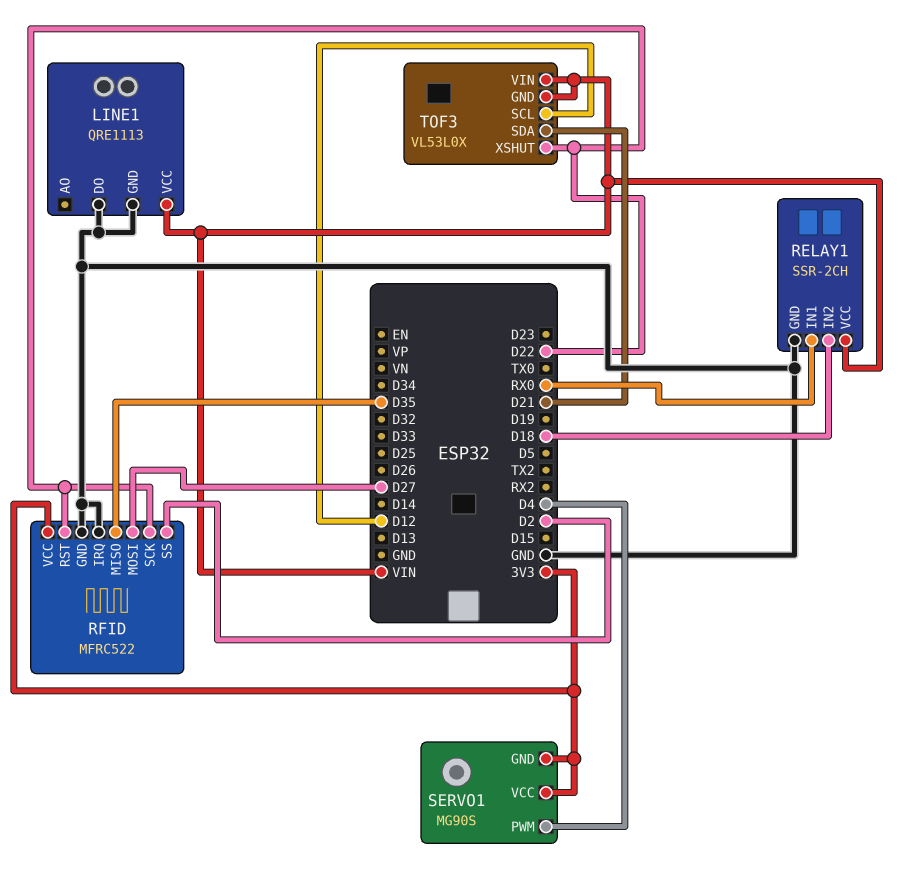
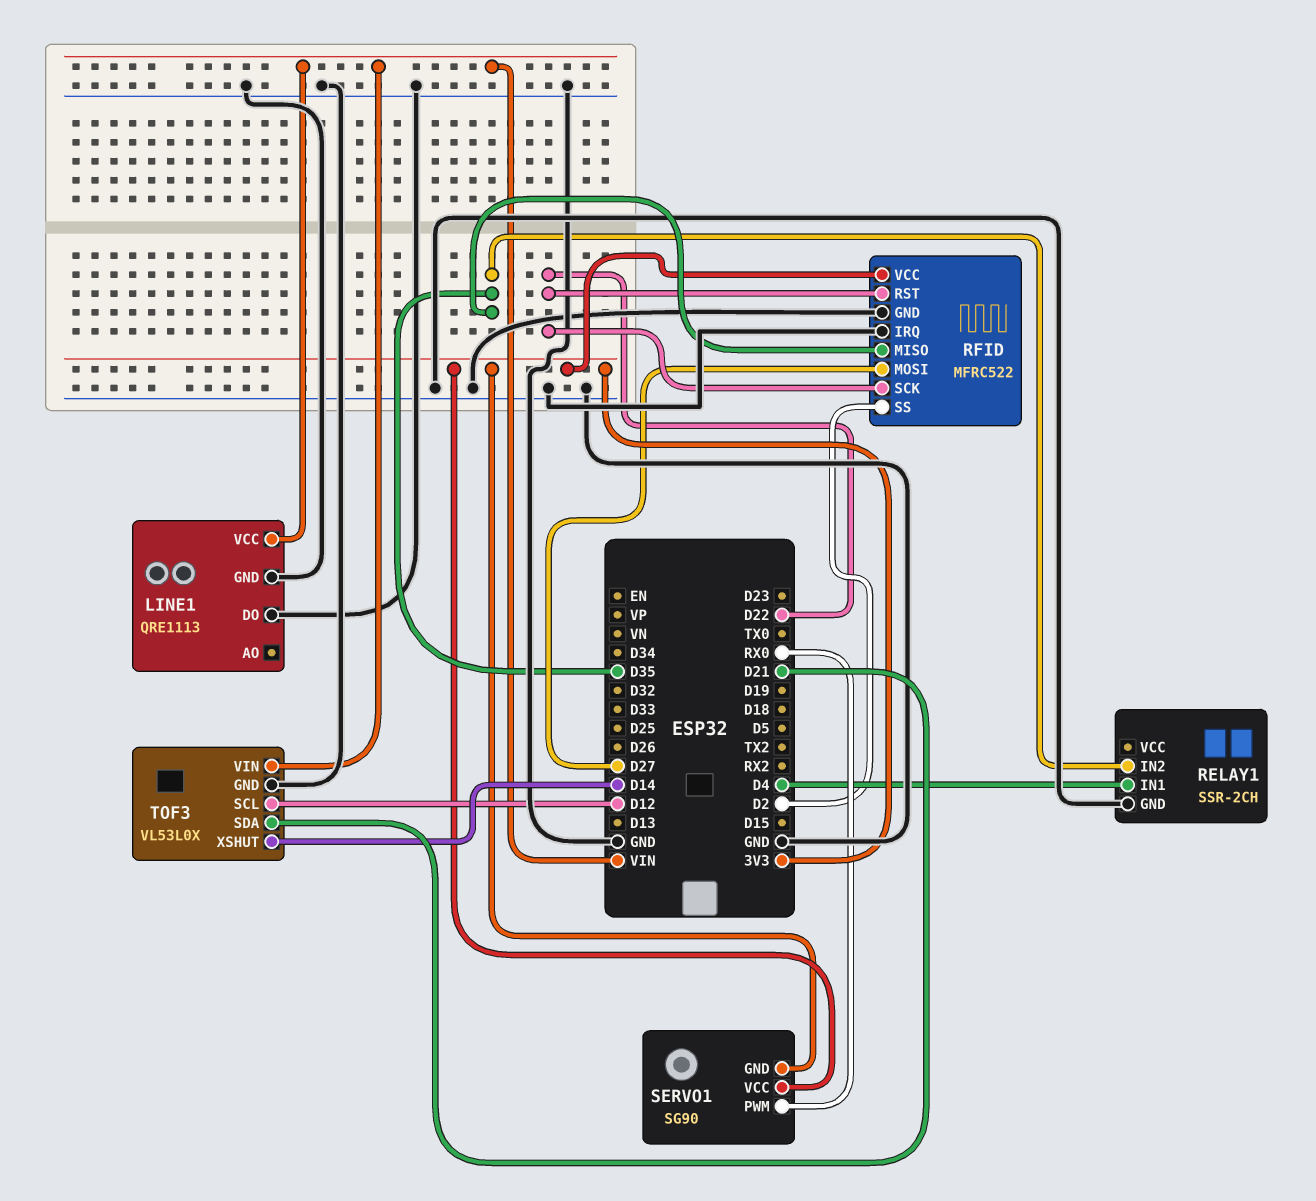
RELAY1 pin IN1: RX0 -> D4
RELAY1 pin IN2: D18 -> D35
RELAY1 pin VCC: VIN -> none
SERVO1: MG90S -> SG90
SERVO1 pin PWM: D4 -> RX0
TOF3 pin GND: VIN -> GND
TOF3 pin XSHUT: D22 -> D14

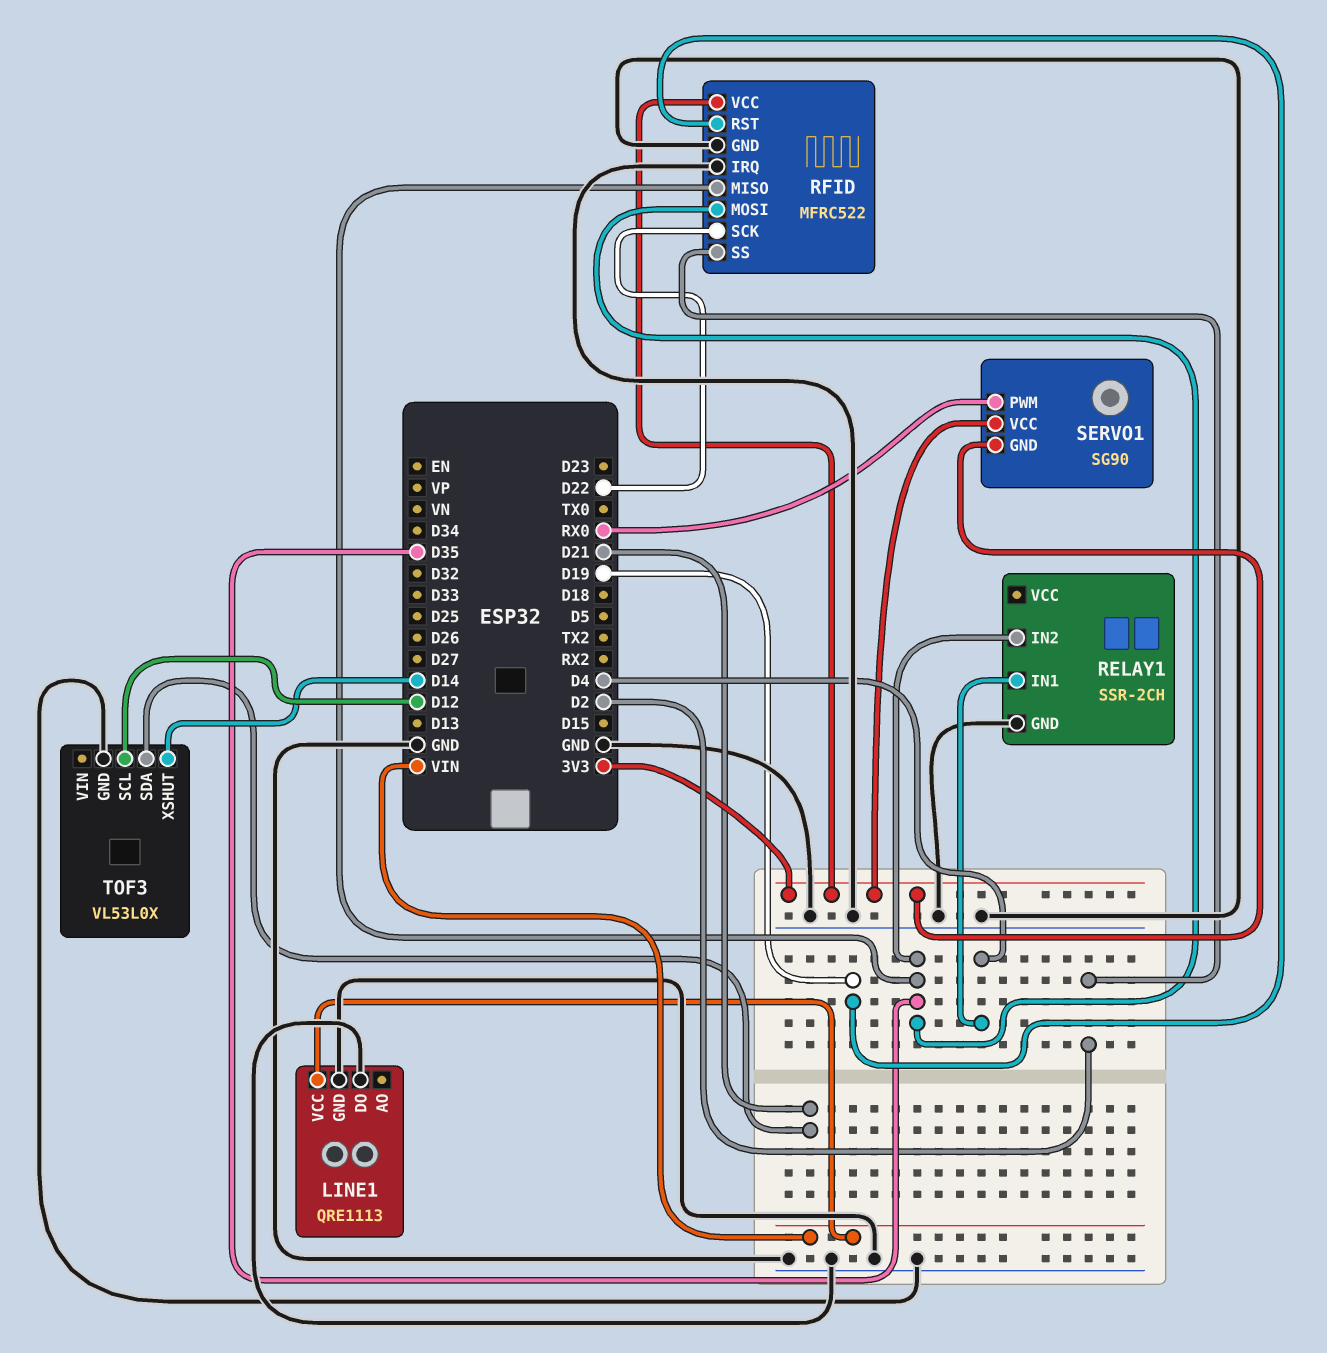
RFID pin MOSI: D27 -> D35
RFID pin RST: D22 -> D19
TOF3 pin VIN: VIN -> none

